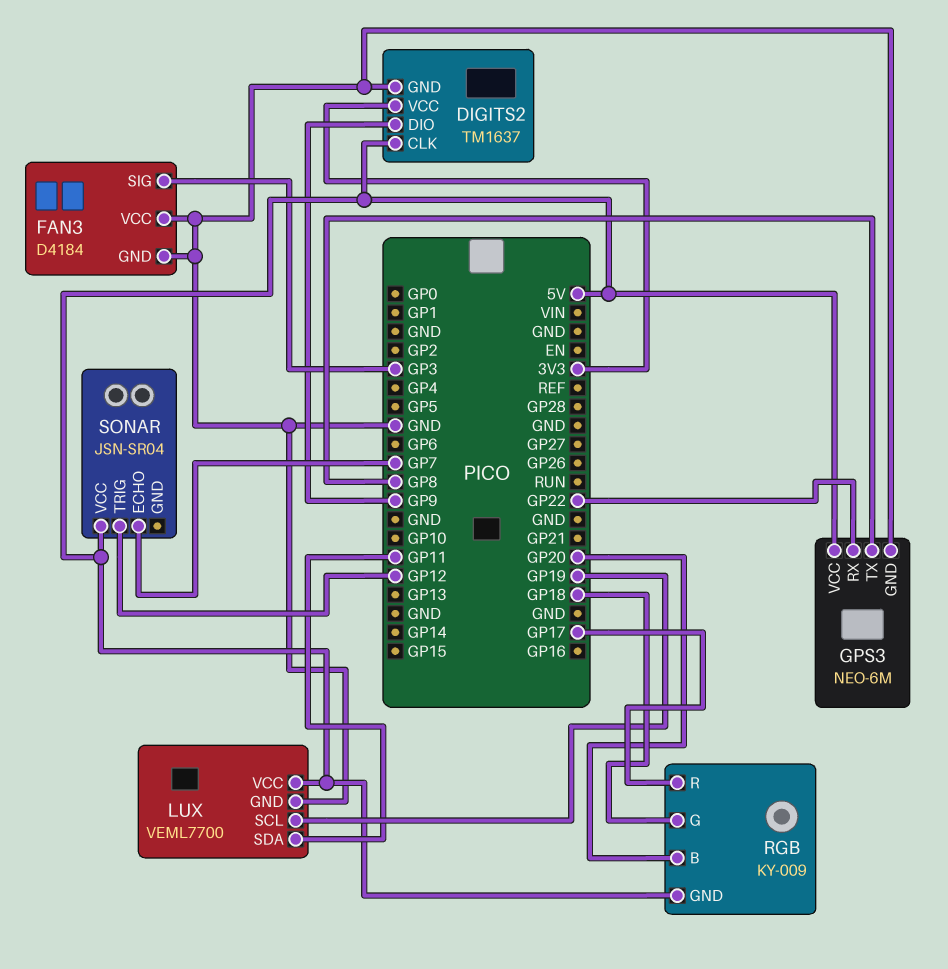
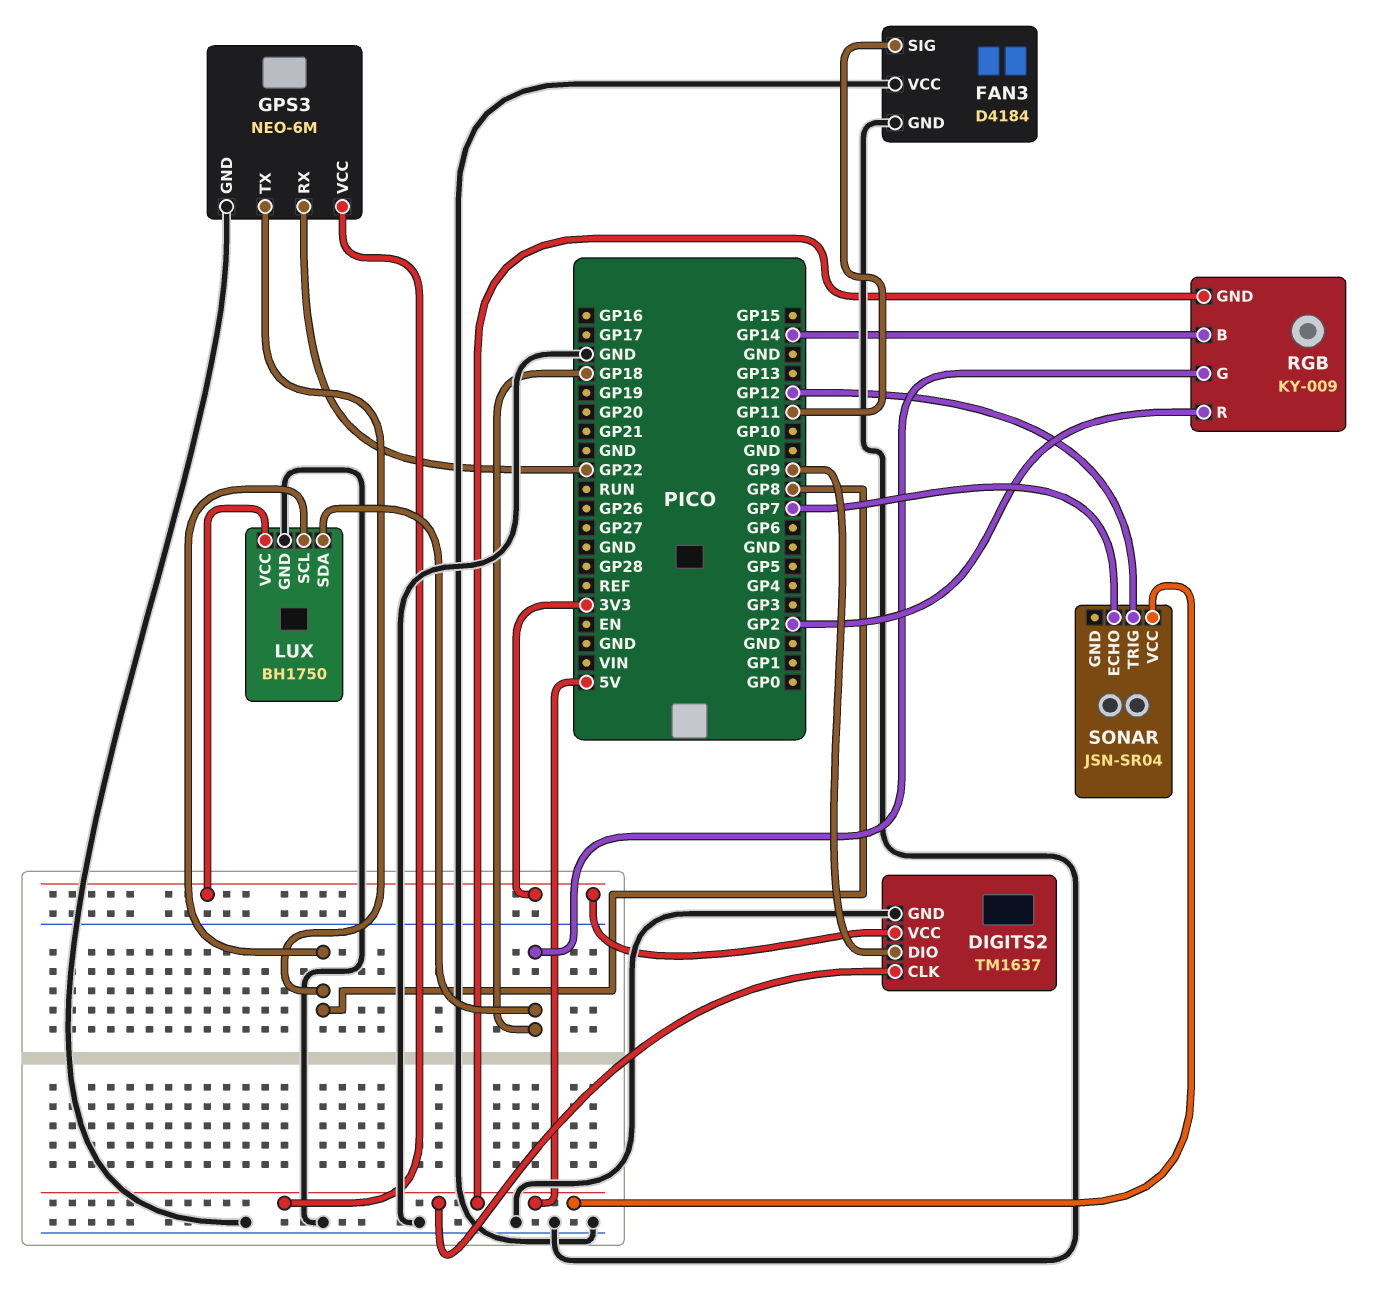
FAN3 pin SIG: GP3 -> GP11
LUX: VEML7700 -> BH1750
LUX pin SCL: GP19 -> GP8
LUX pin SDA: GP11 -> GP18
LUX pin VCC: 5V -> 3V3
RGB pin B: GP20 -> GP14
RGB pin R: GP17 -> GP2

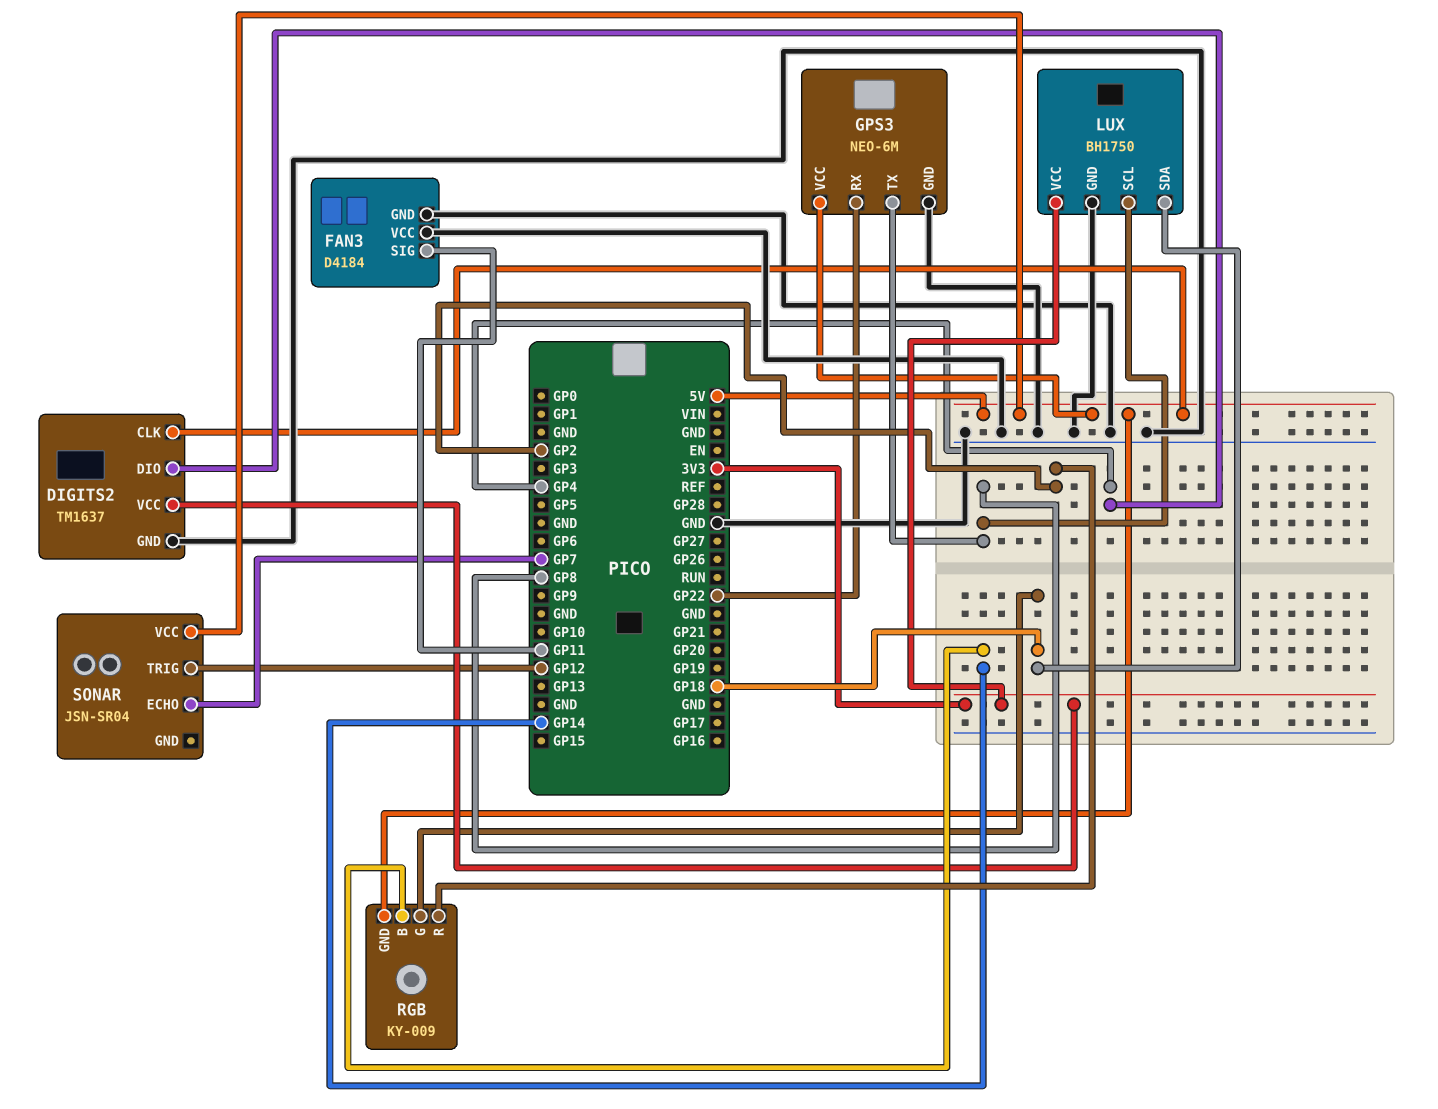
DIGITS2 pin DIO: GP9 -> GP4

